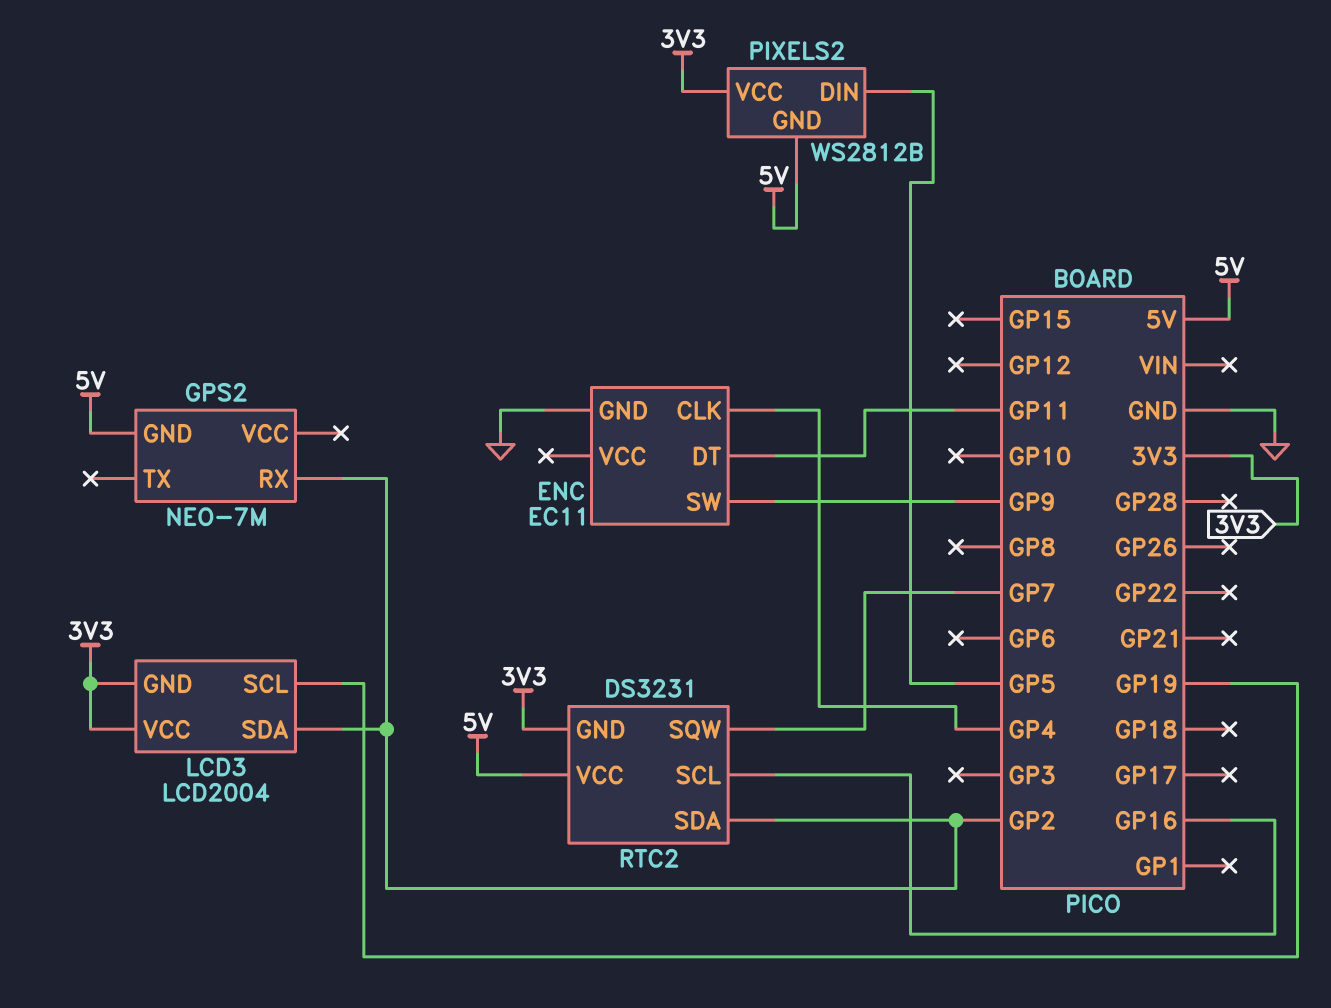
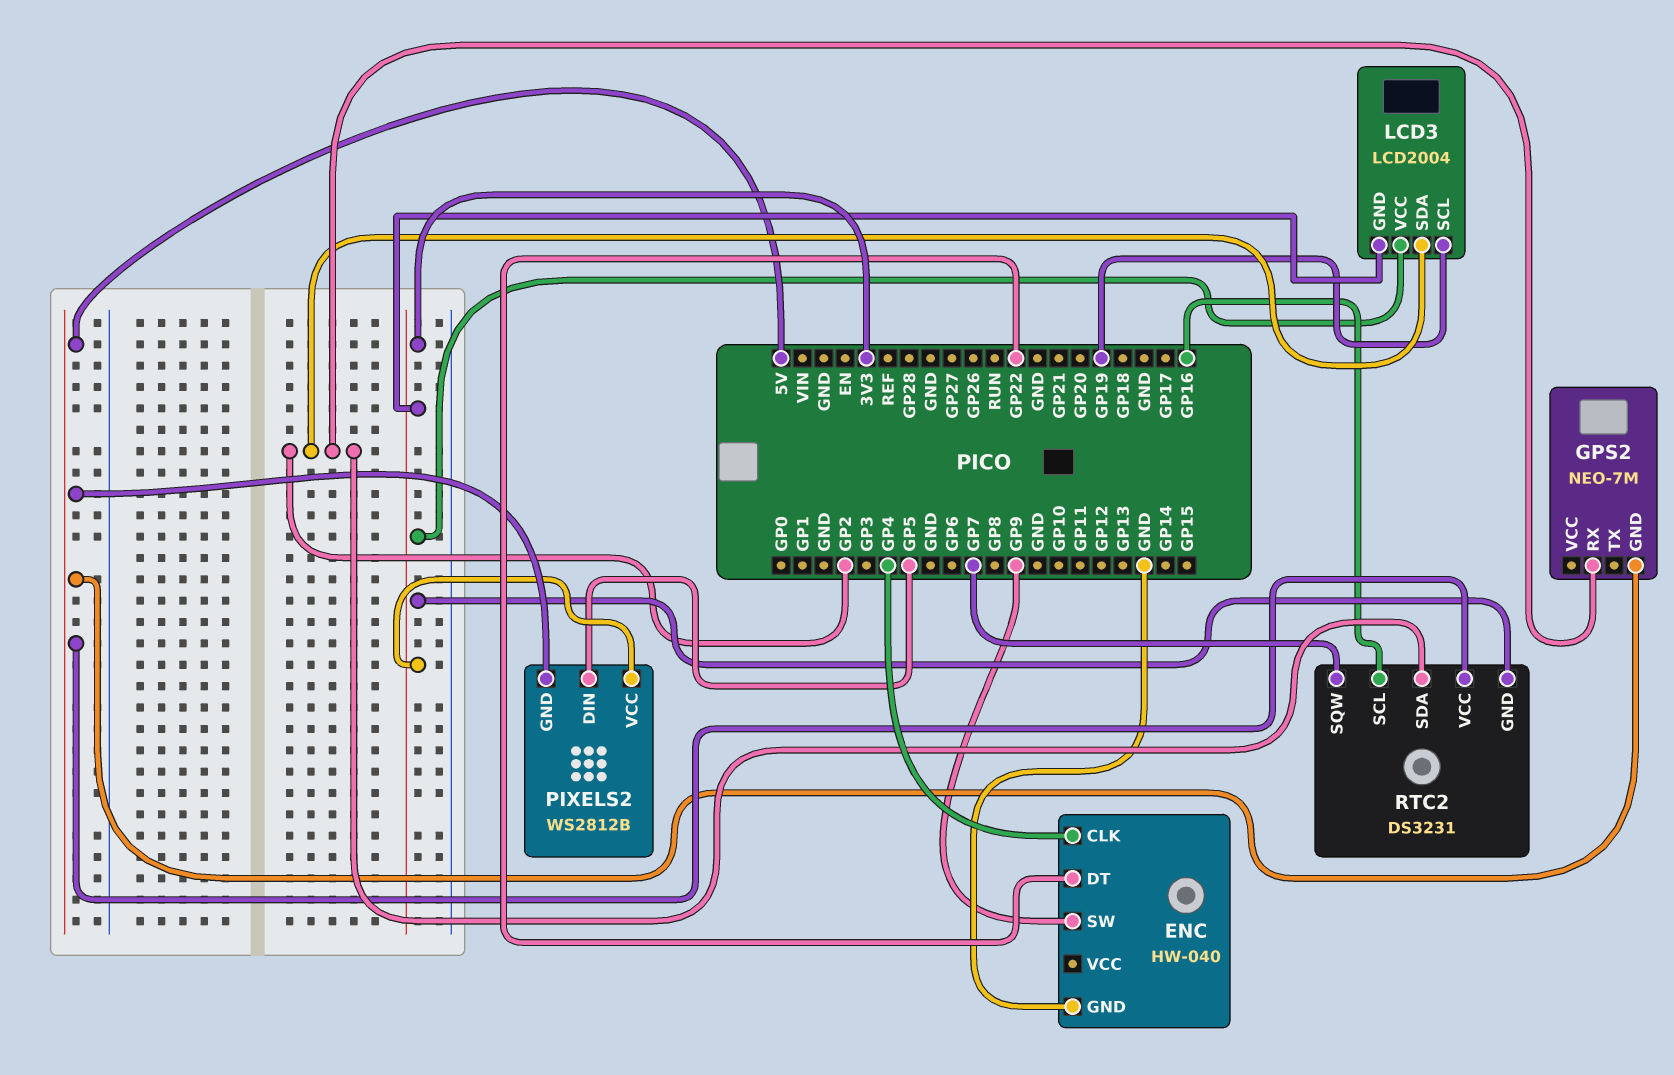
ENC: EC11 -> HW-040
ENC pin DT: GP11 -> GP22

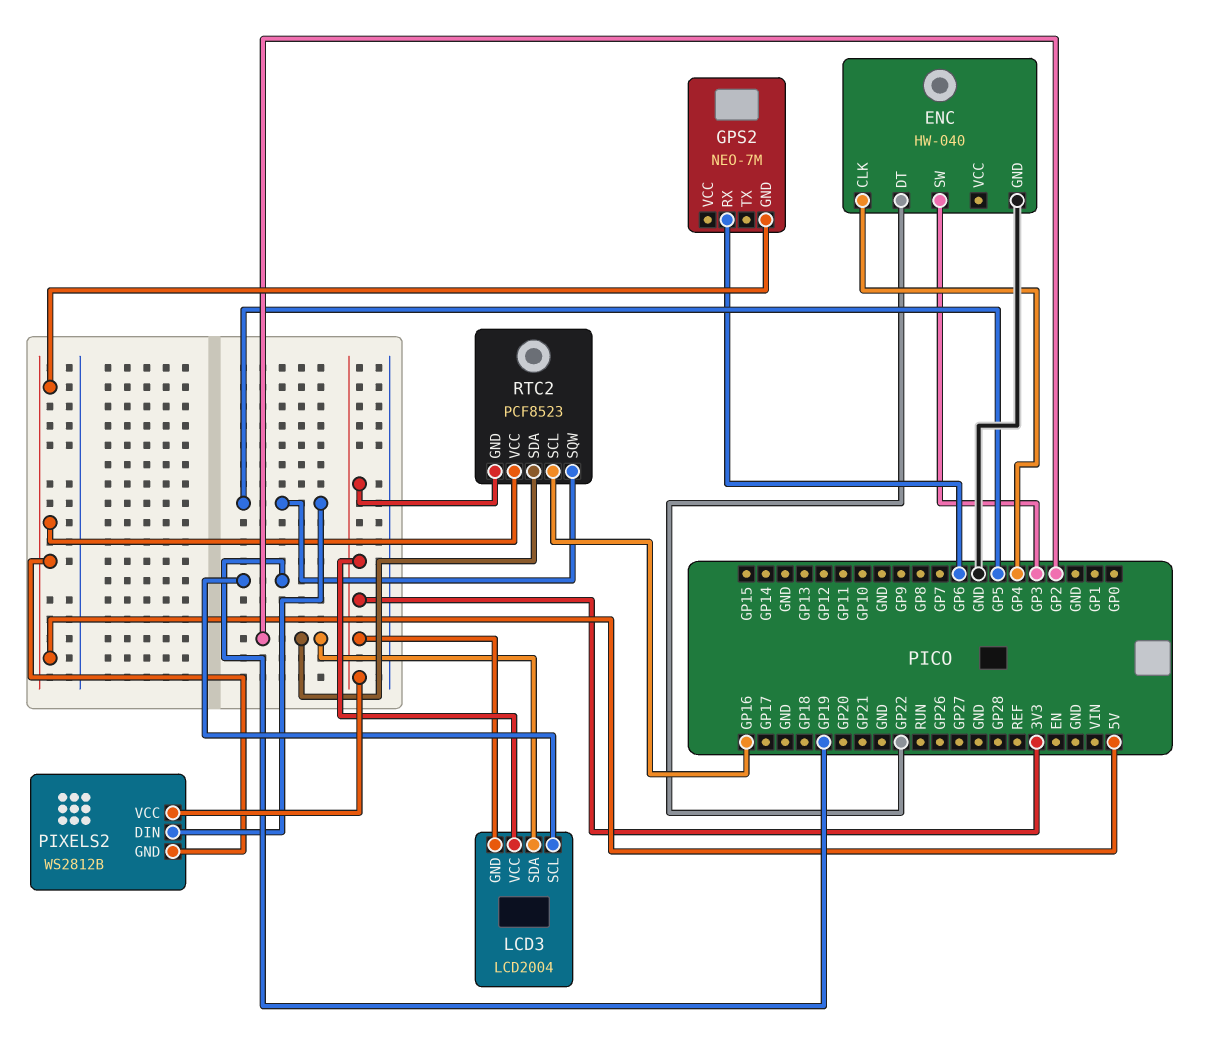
ENC pin SW: GP9 -> GP3
GPS2 pin RX: GP2 -> GP6
RTC2: DS3231 -> PCF8523
RTC2 pin SQW: GP7 -> GP5

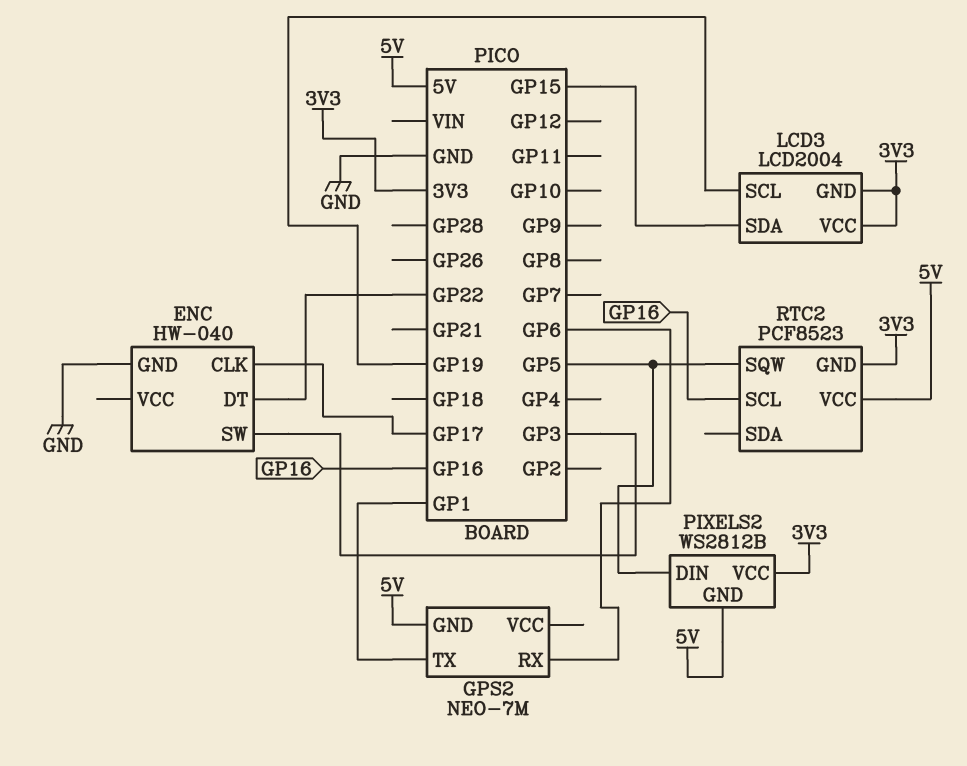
ENC pin CLK: GP4 -> GP17
GPS2 pin TX: none -> GP1
LCD3 pin SDA: GP2 -> GP15
RTC2 pin SDA: GP2 -> none

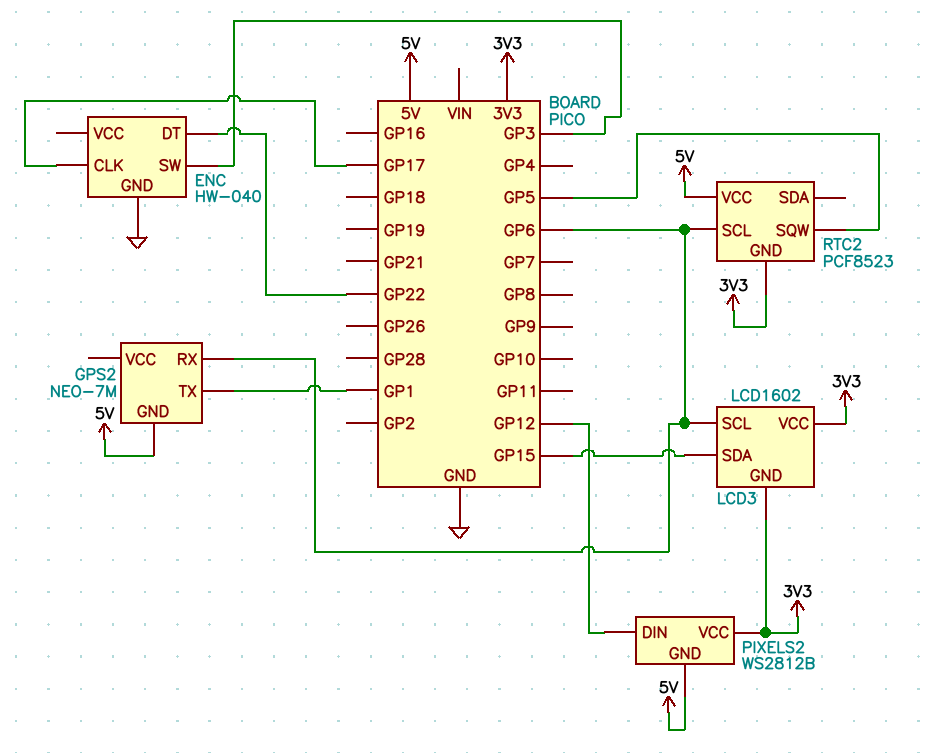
LCD3: LCD2004 -> LCD1602
LCD3 pin SCL: GP19 -> GP6
PIXELS2 pin DIN: GP5 -> GP12
RTC2 pin SCL: GP16 -> GP6

